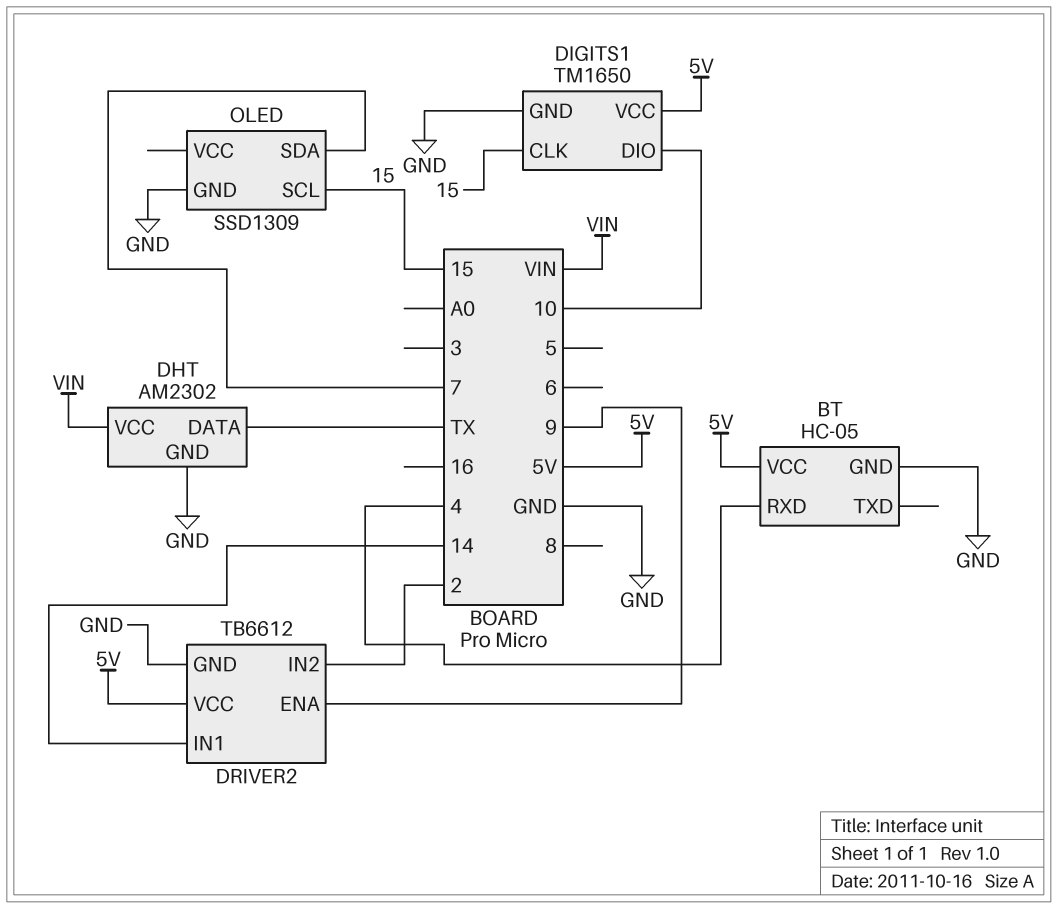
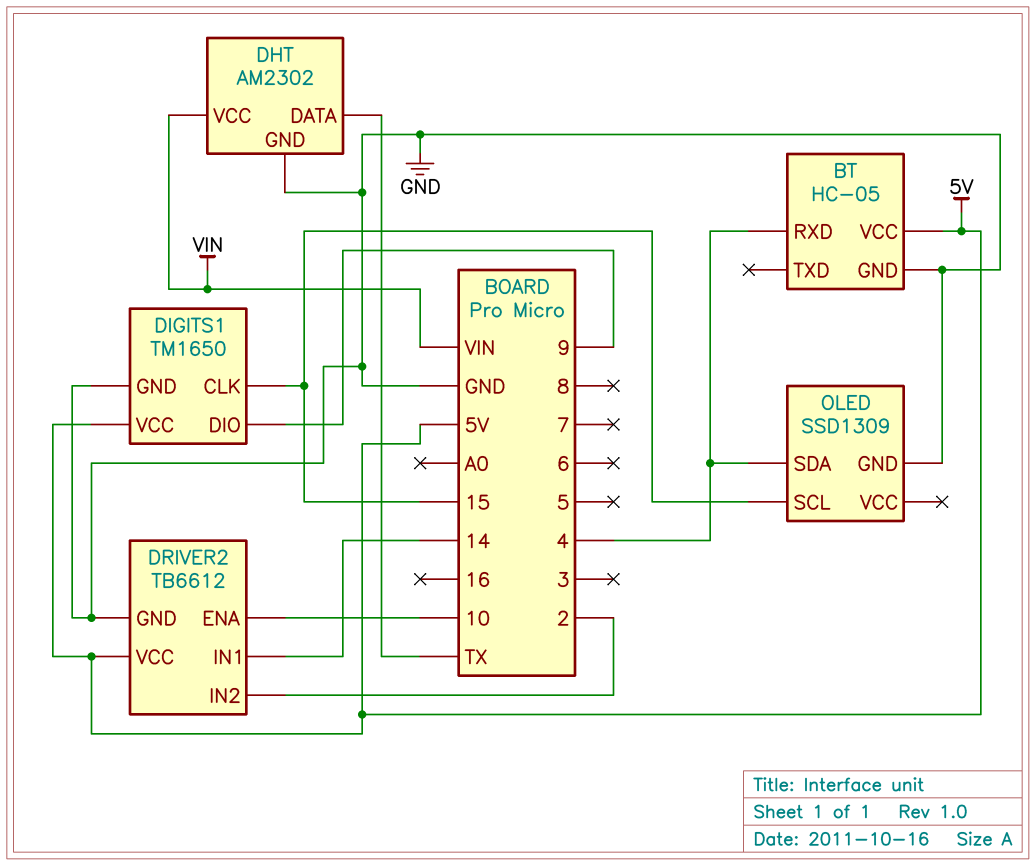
DIGITS1 pin DIO: 10 -> 9
DRIVER2 pin ENA: 9 -> 10
OLED pin SDA: 7 -> 4

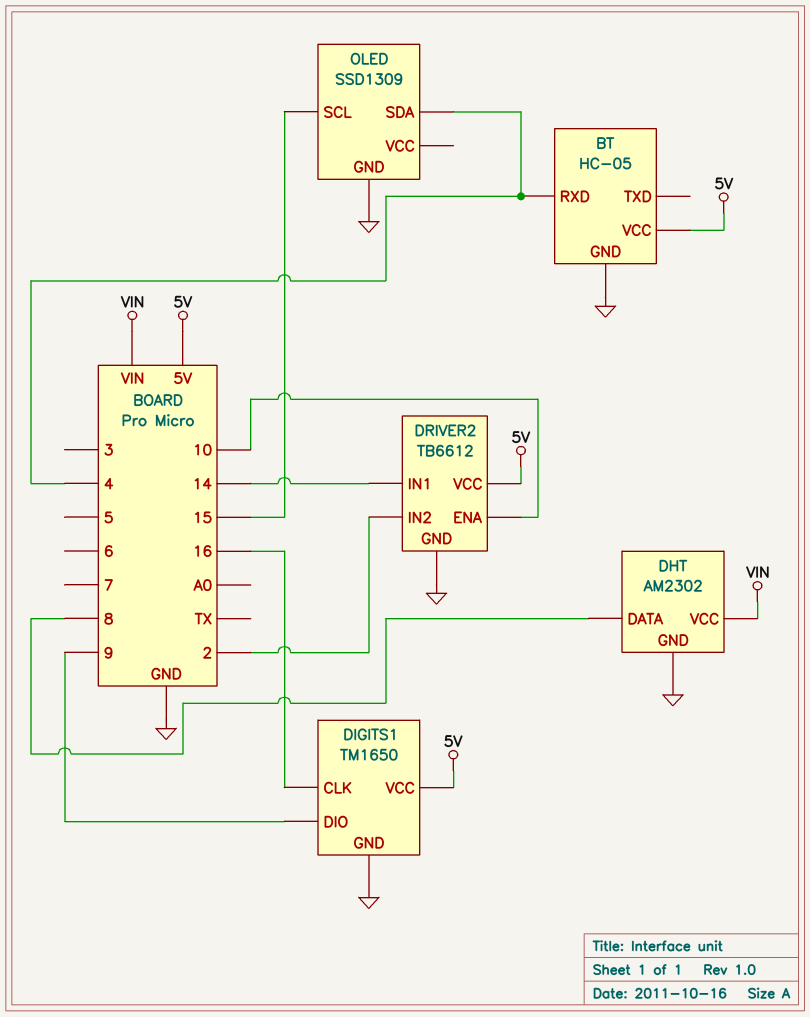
DHT pin DATA: TX -> 8
DIGITS1 pin CLK: 15 -> 16

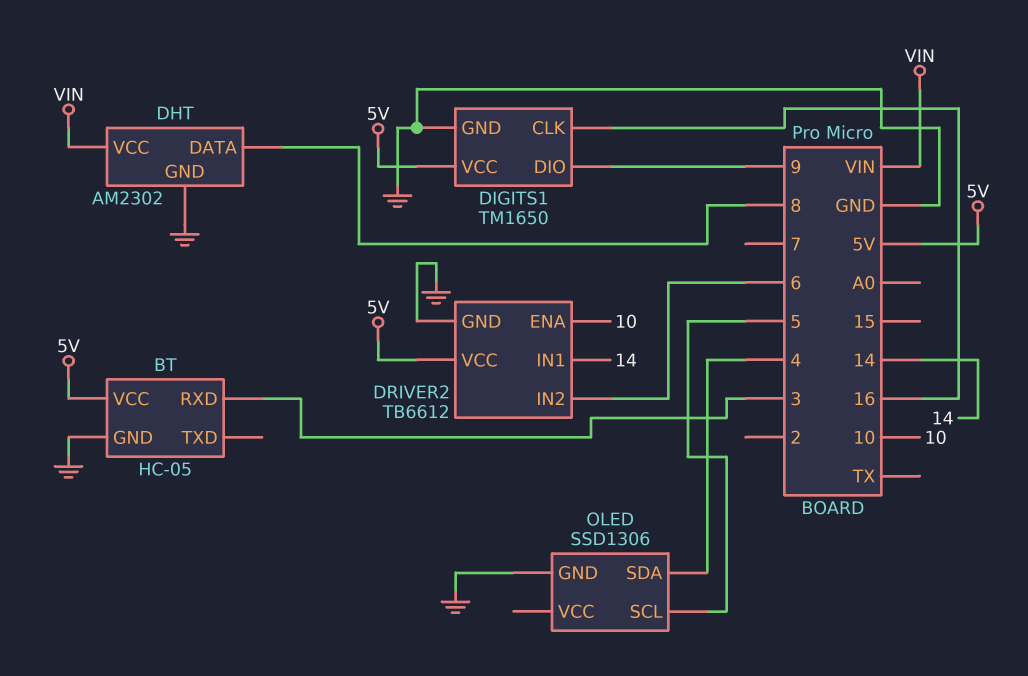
BT pin RXD: 4 -> 3
DRIVER2 pin IN2: 2 -> 6
OLED: SSD1309 -> SSD1306
OLED pin SCL: 15 -> 5

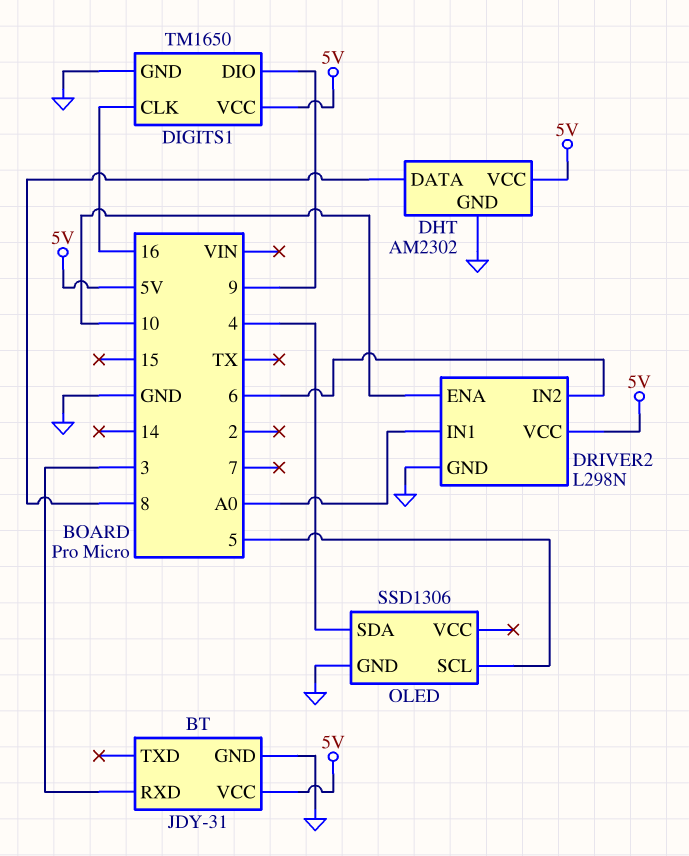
BT: HC-05 -> JDY-31
DHT pin VCC: VIN -> 5V
DRIVER2: TB6612 -> L298N
DRIVER2 pin IN1: 14 -> A0

